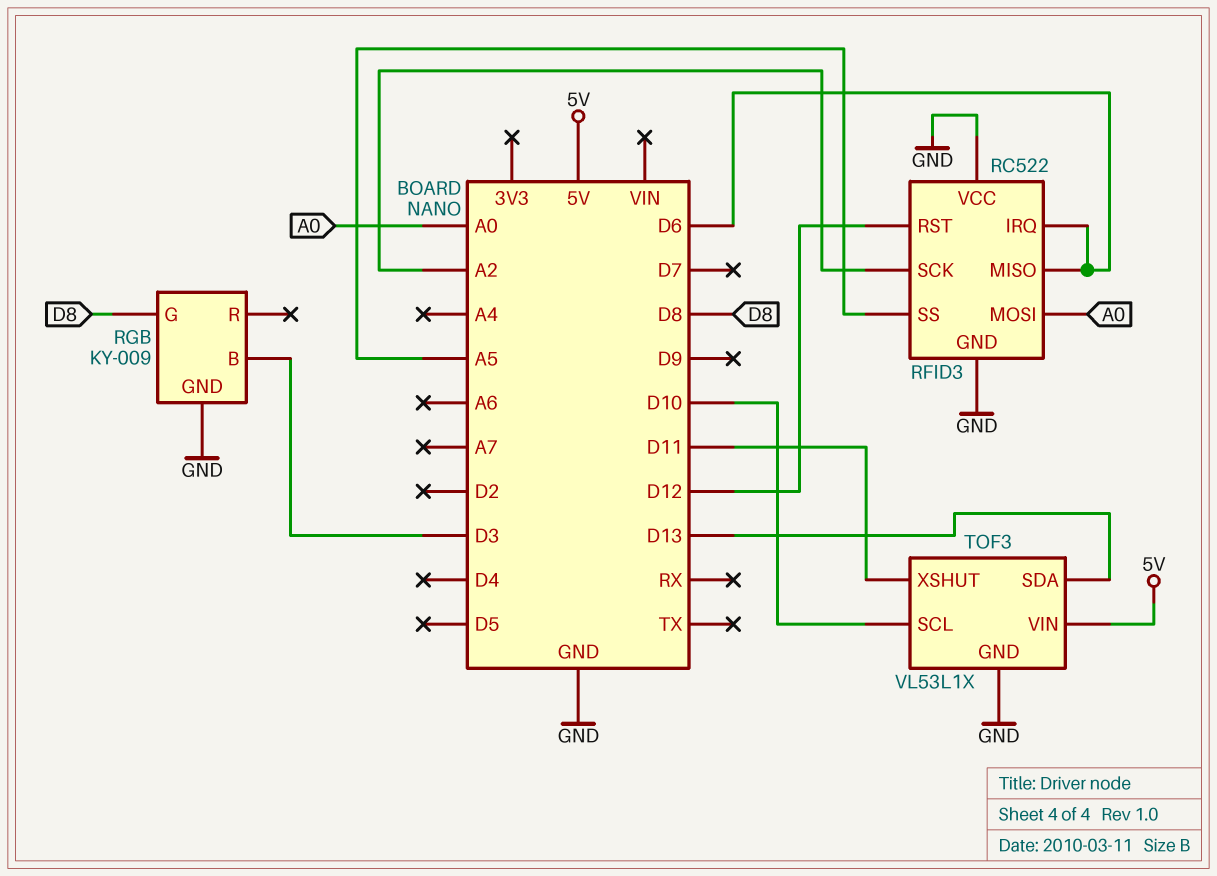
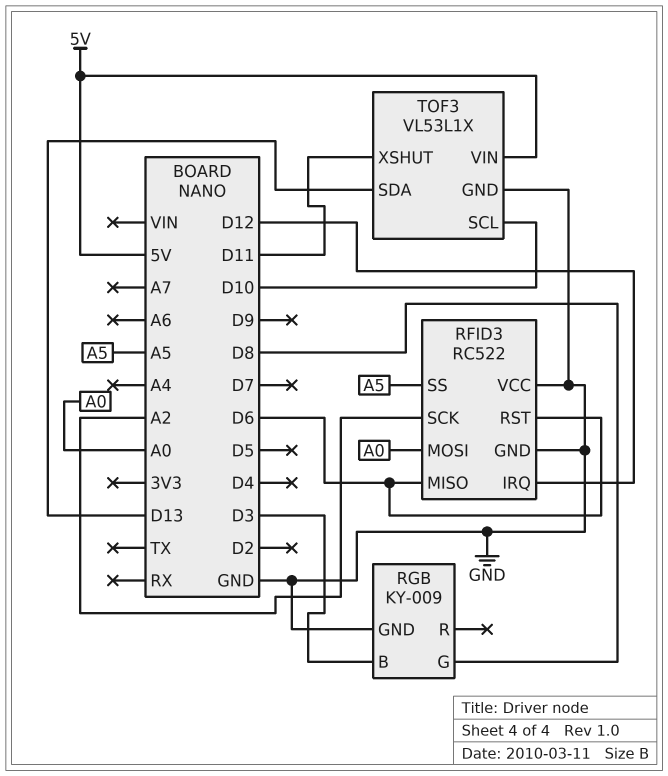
RFID3 pin IRQ: D6 -> D12
RFID3 pin RST: D12 -> D6

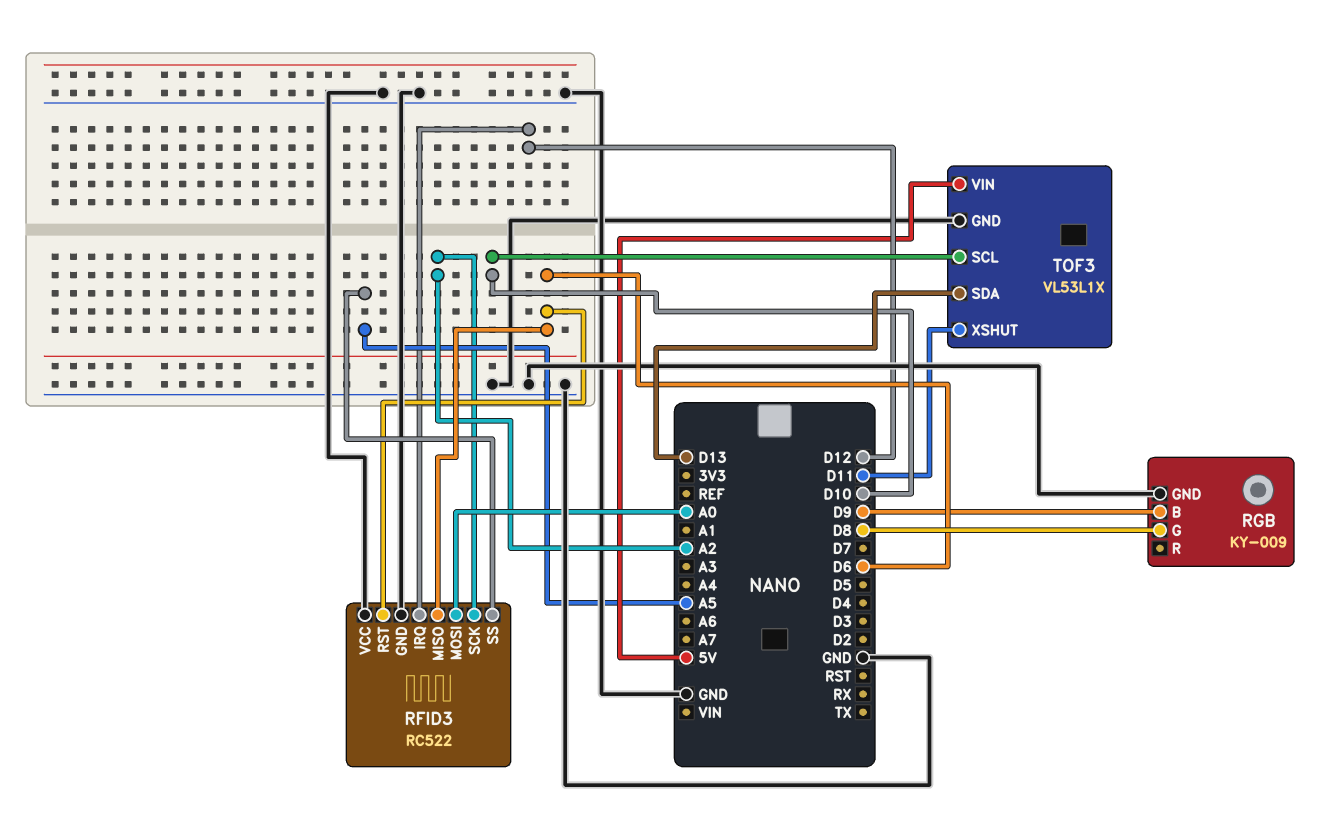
RGB pin B: D3 -> D9

